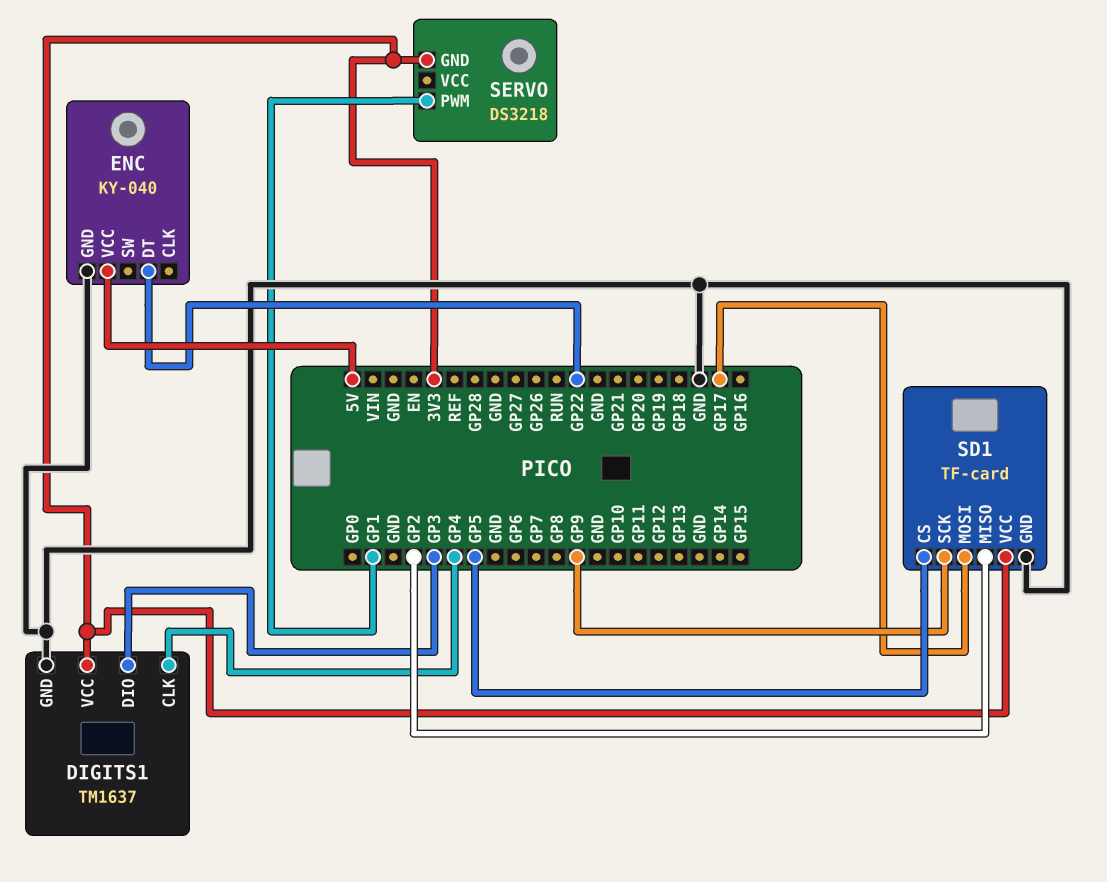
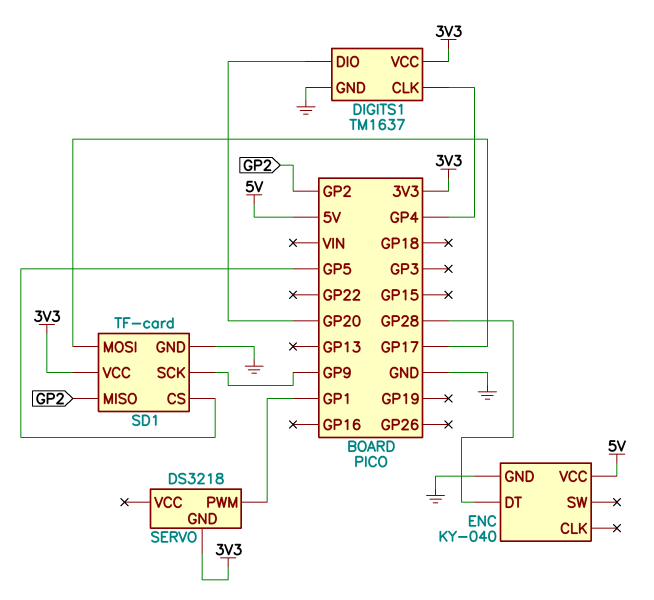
DIGITS1 pin DIO: GP3 -> GP20
ENC pin DT: GP22 -> GP28

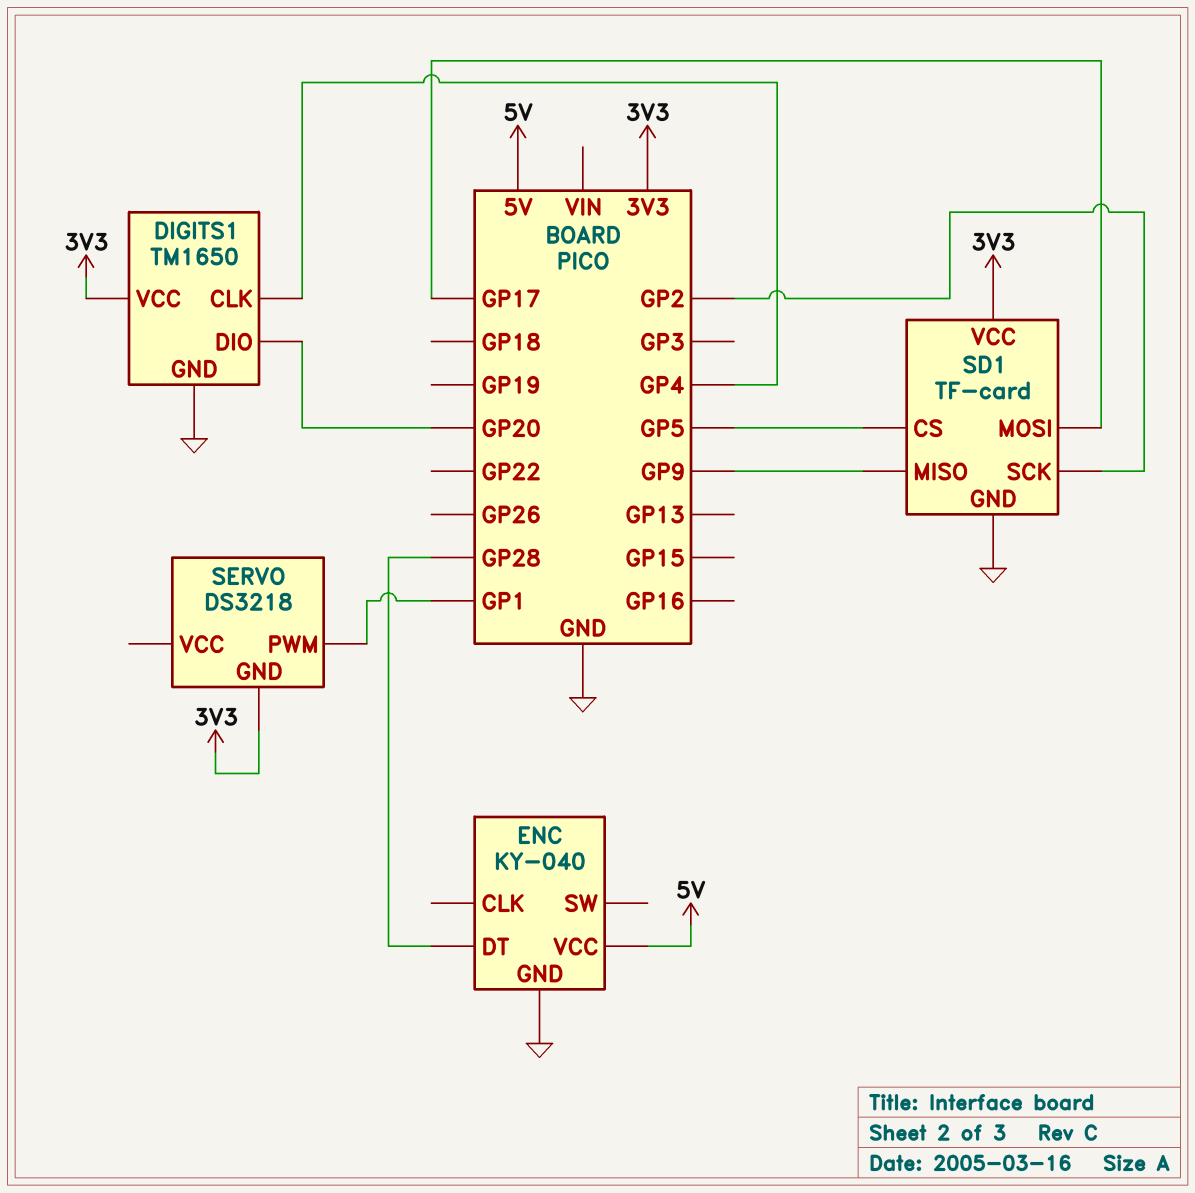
DIGITS1: TM1637 -> TM1650
SD1 pin MISO: GP2 -> GP9
SD1 pin SCK: GP9 -> GP2

